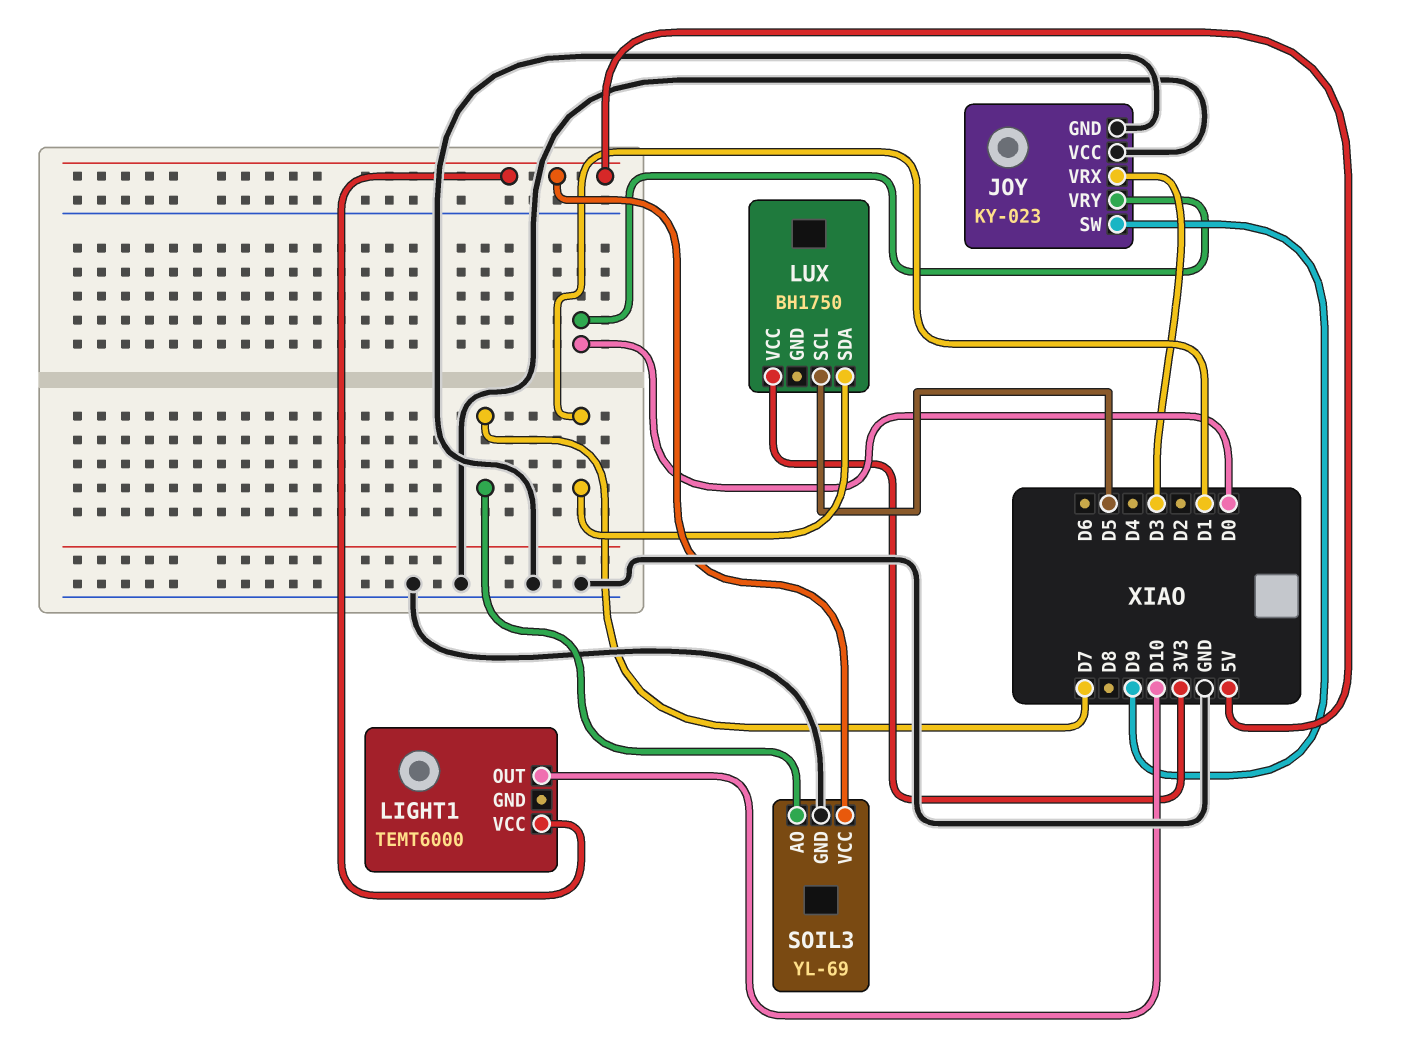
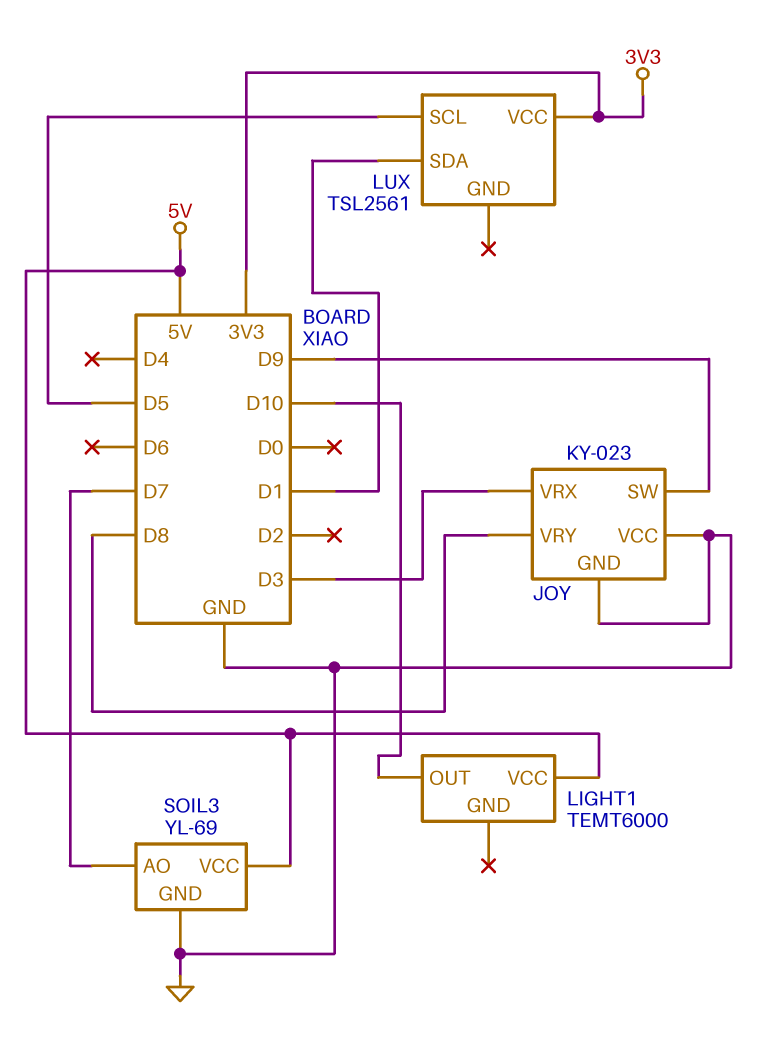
JOY pin VRY: D0 -> D8
LUX: BH1750 -> TSL2561

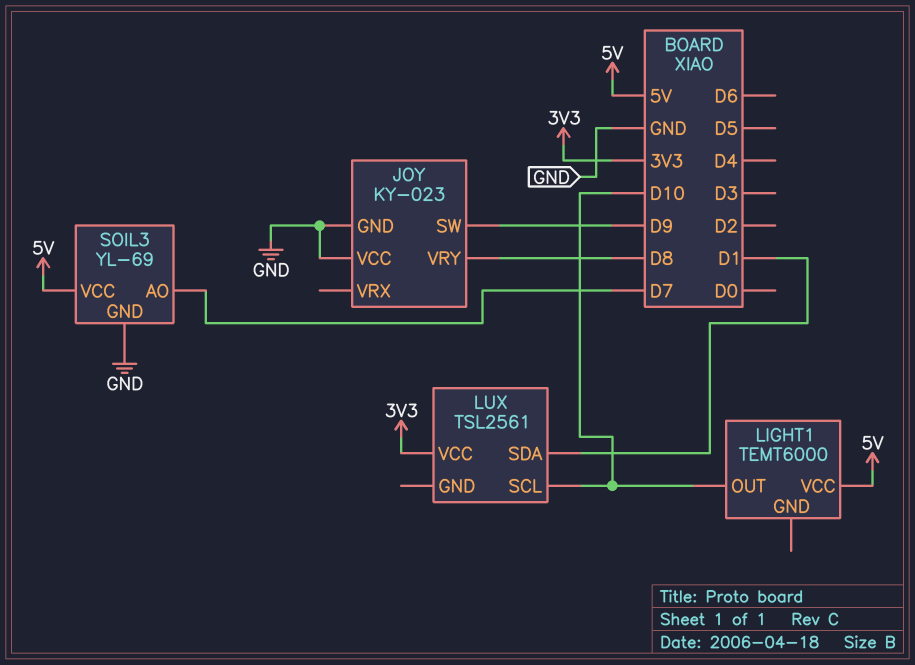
JOY pin VRX: D3 -> none
LUX pin SCL: D5 -> D10

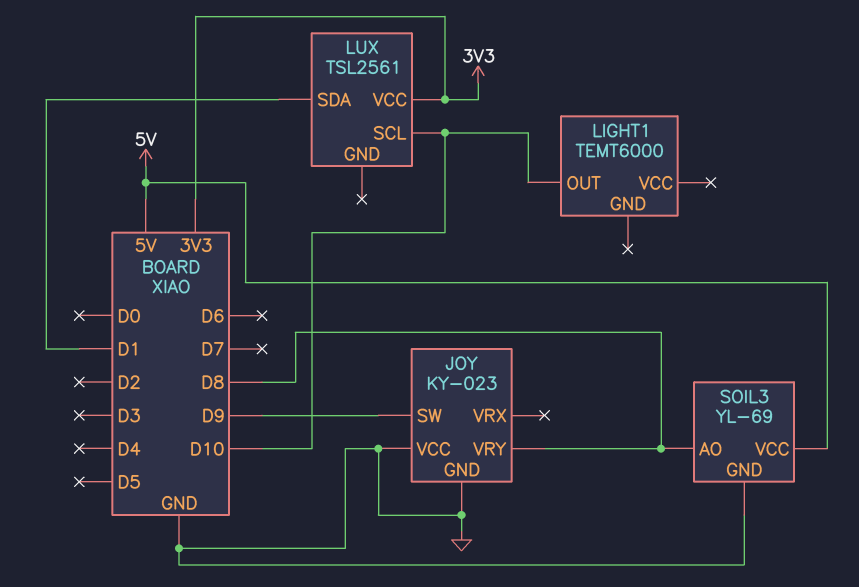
LIGHT1 pin VCC: 5V -> none
SOIL3 pin AO: D7 -> D8

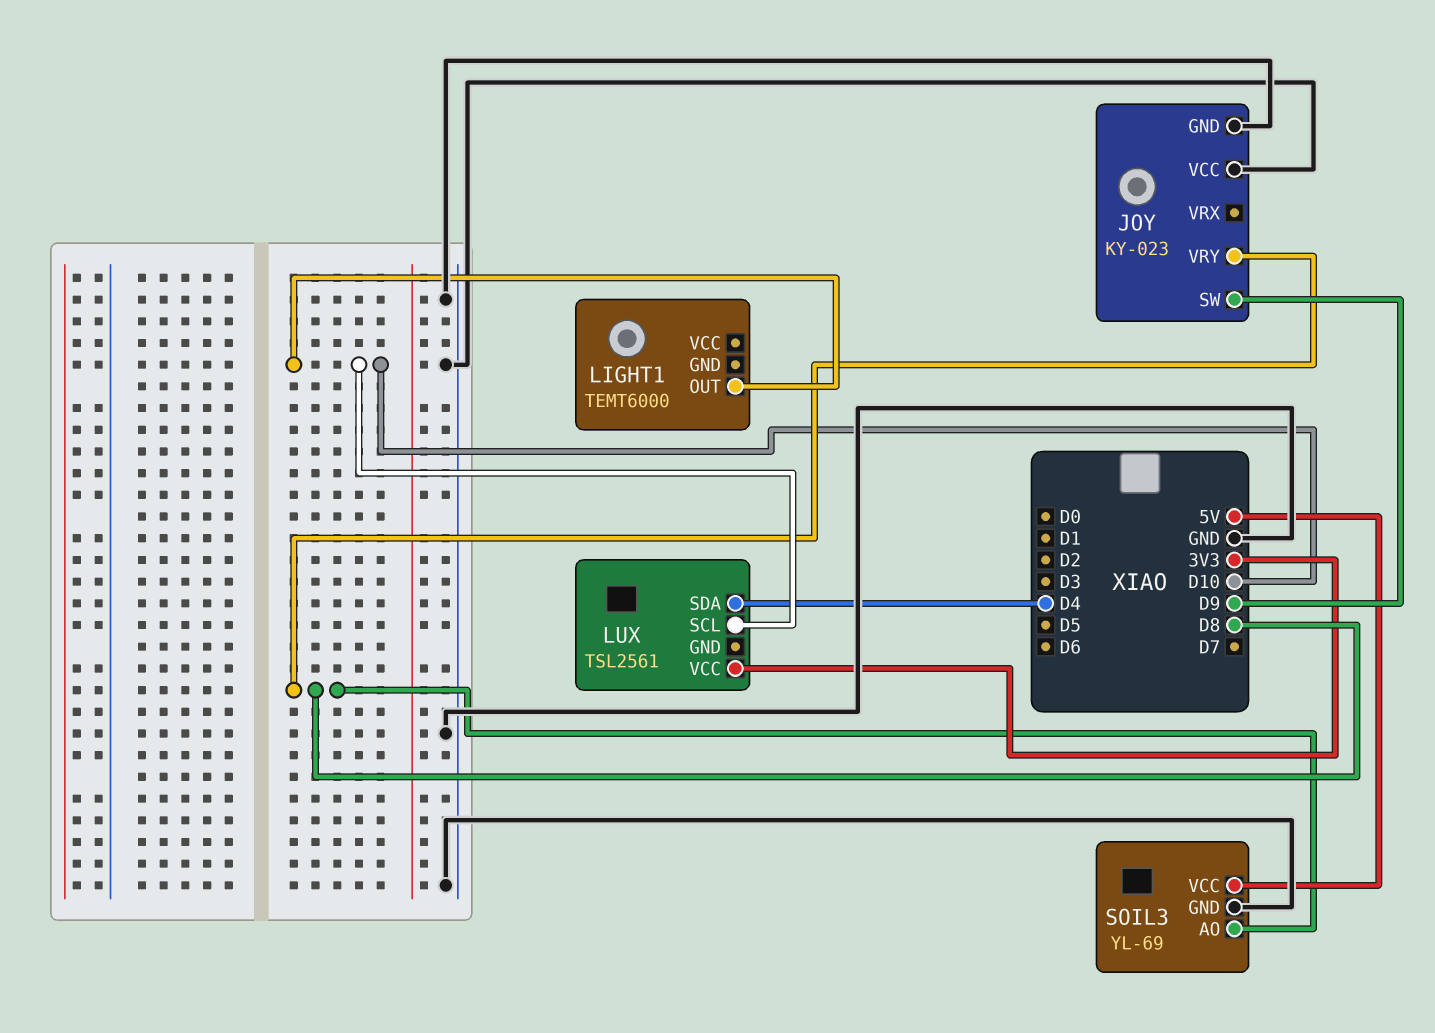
LUX pin SDA: D1 -> D4

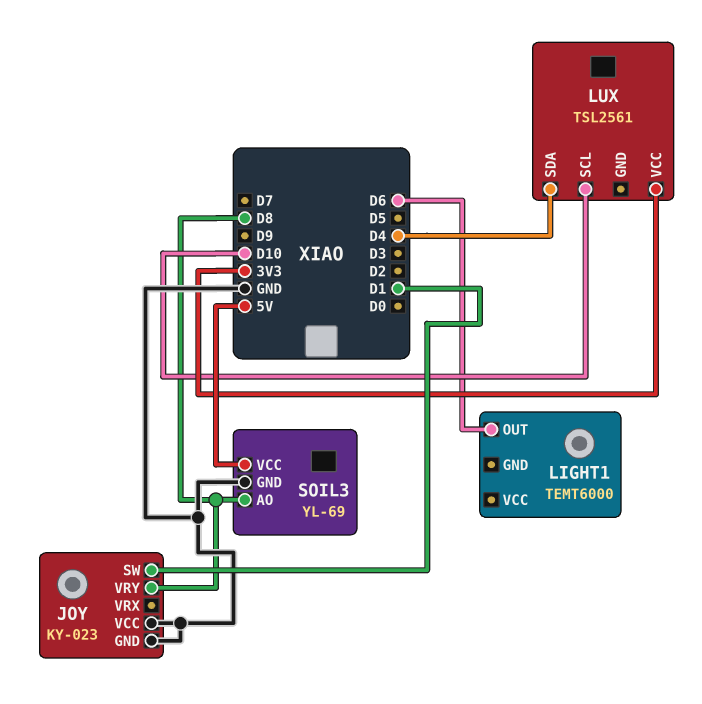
JOY pin SW: D9 -> D1
LIGHT1 pin OUT: D10 -> D6

